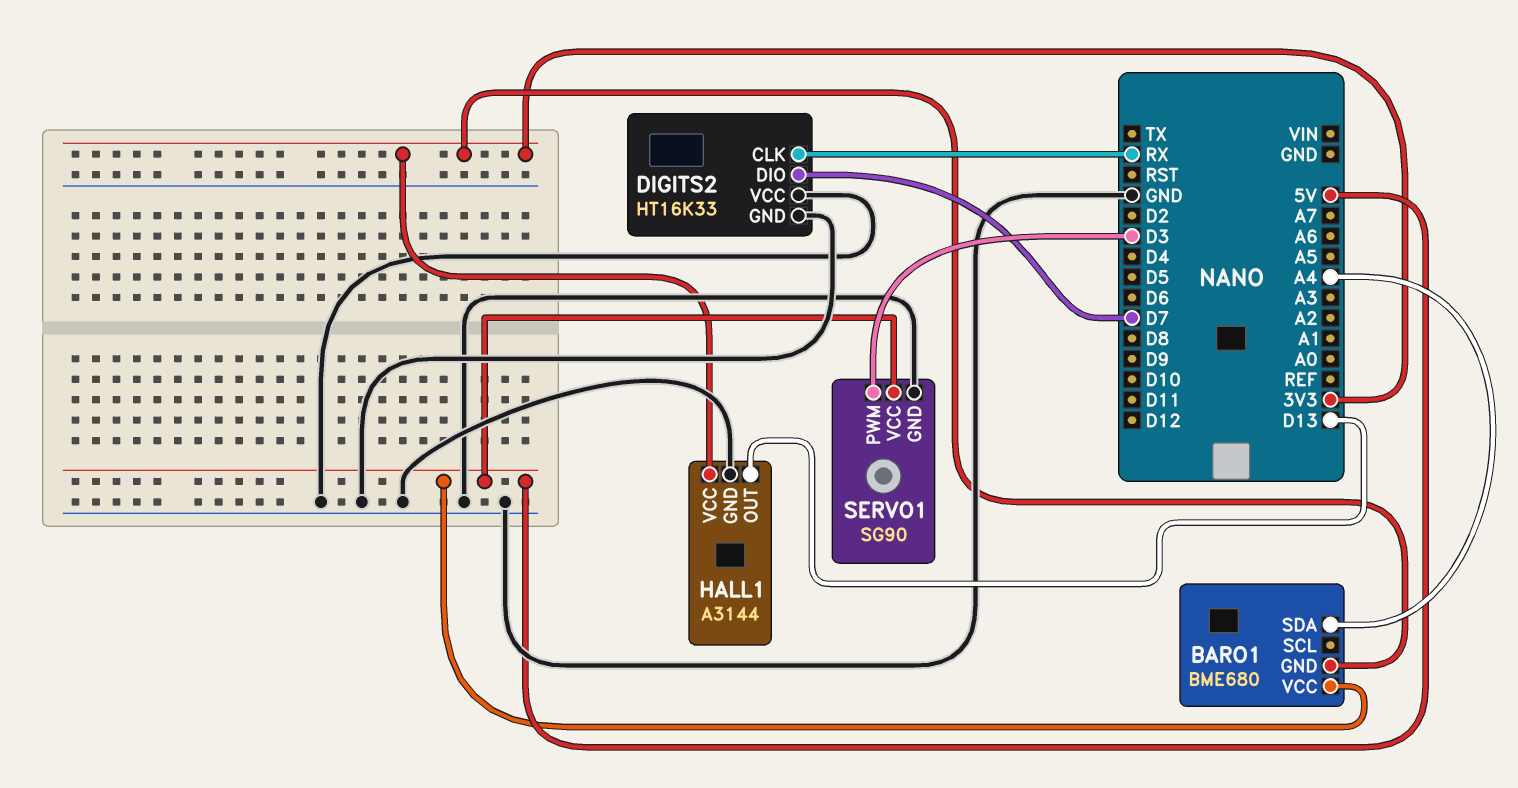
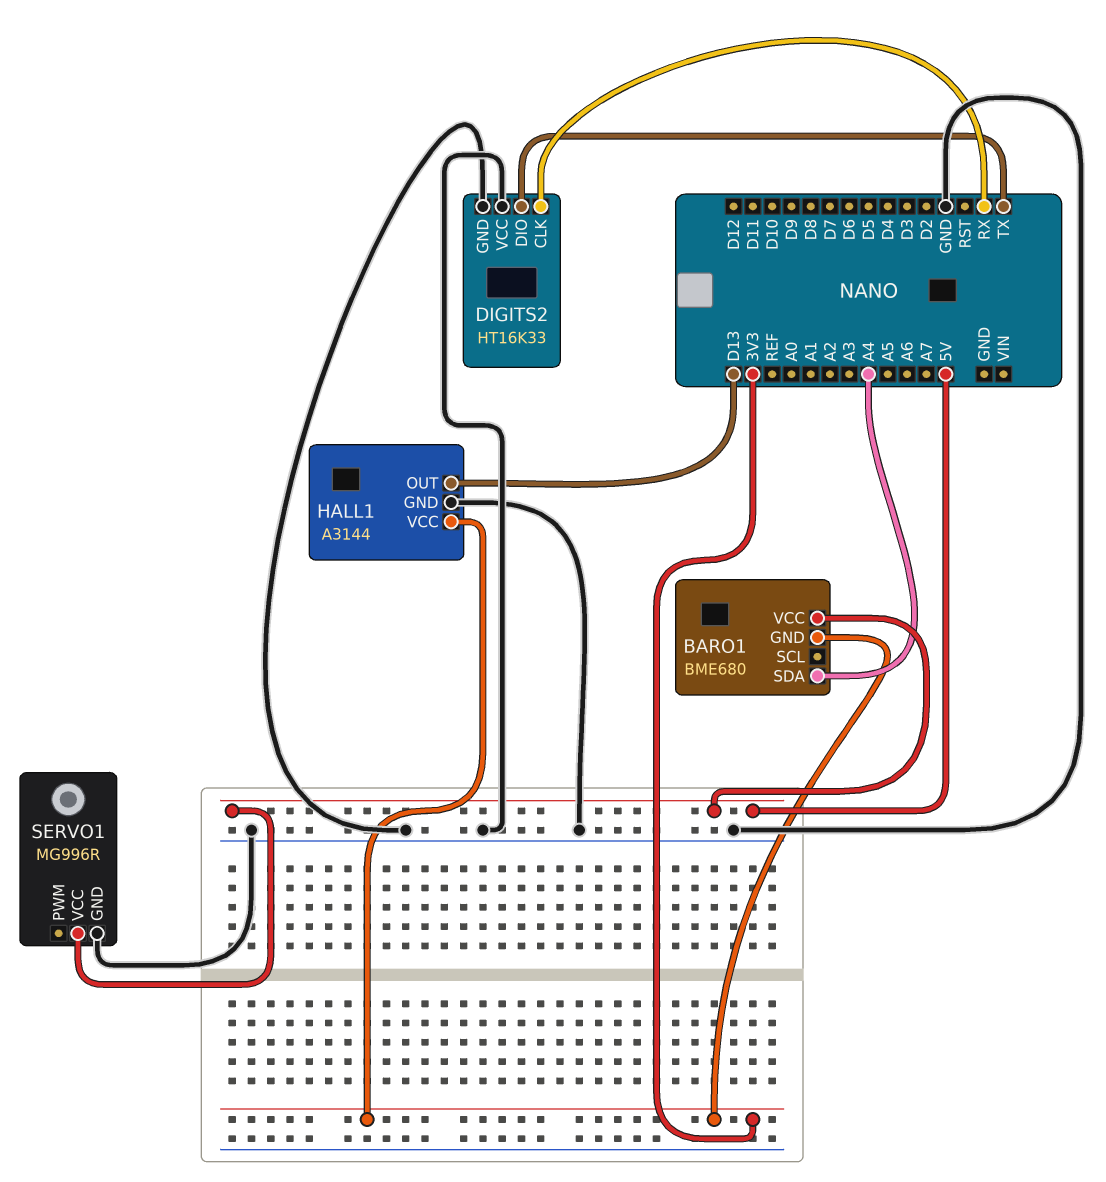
DIGITS2 pin DIO: D7 -> TX
SERVO1: SG90 -> MG996R
SERVO1 pin PWM: D3 -> none

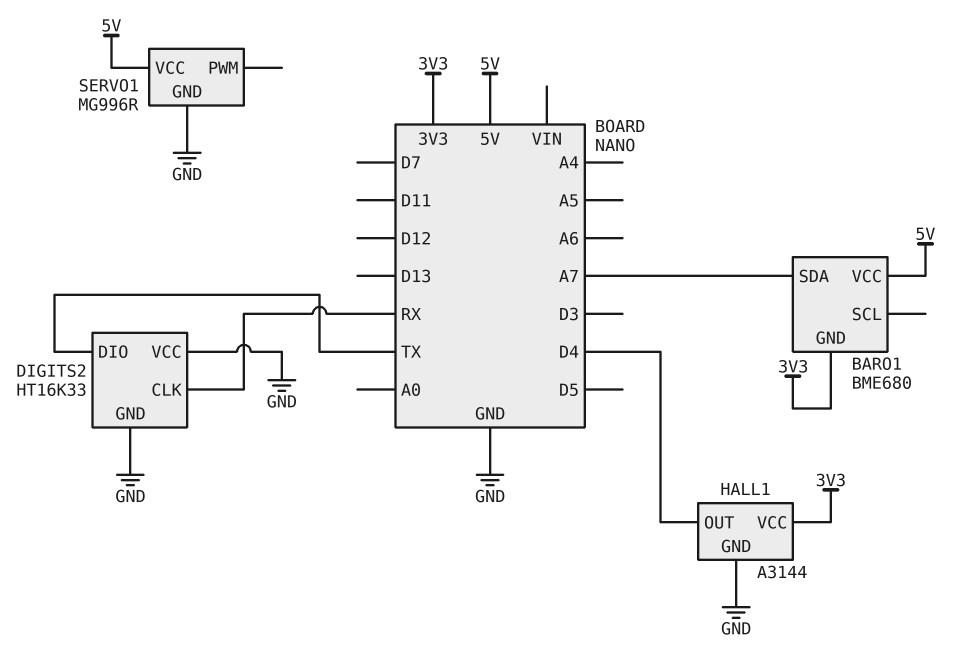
BARO1 pin SDA: A4 -> A7
HALL1 pin OUT: D13 -> D4

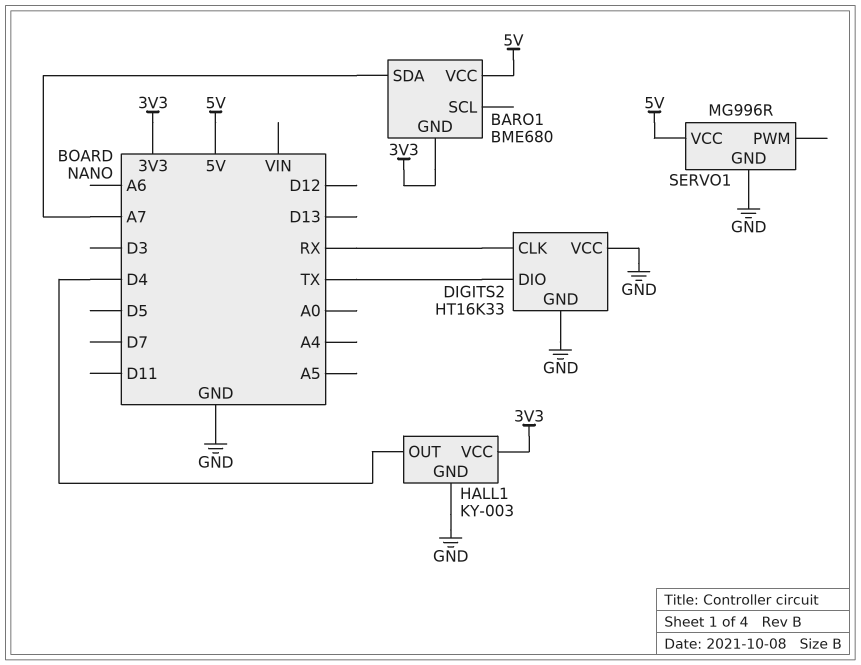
HALL1: A3144 -> KY-003

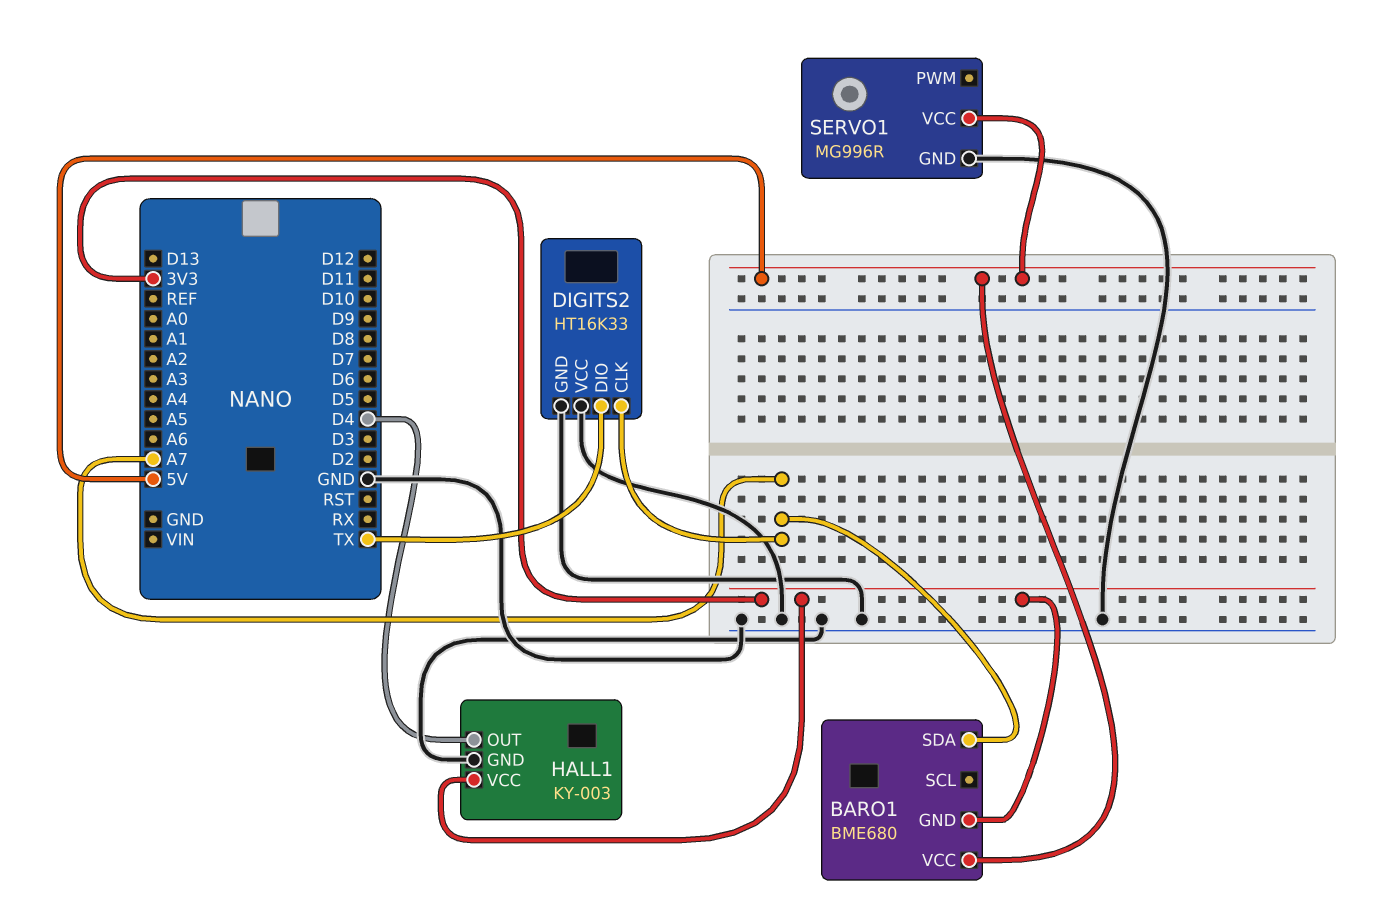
DIGITS2 pin CLK: RX -> A7

